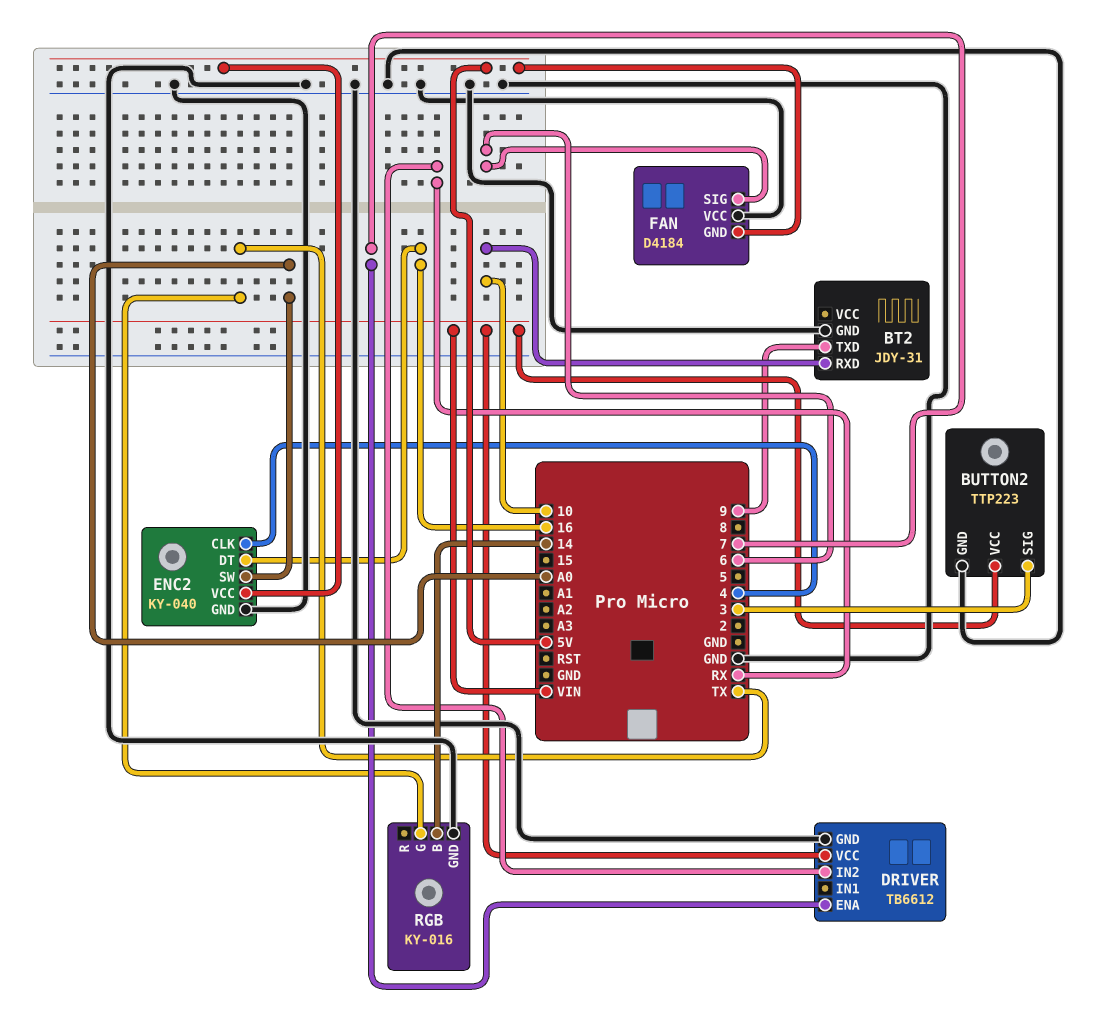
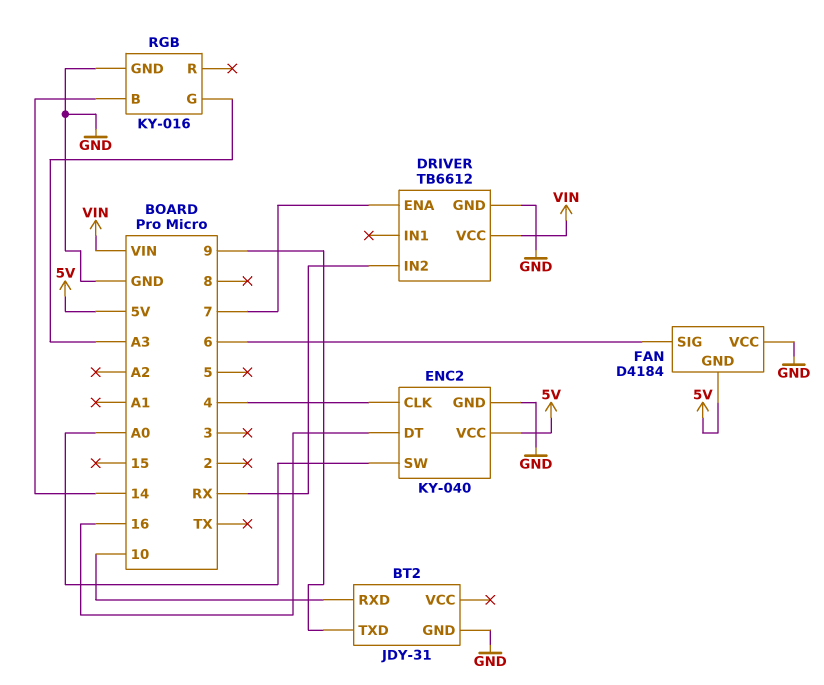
BUTTON2: TTP223 -> none
BUTTON2 pin GND: GND -> none
BUTTON2 pin SIG: 3 -> none
BUTTON2 pin VCC: VIN -> none
RGB pin G: TX -> A3

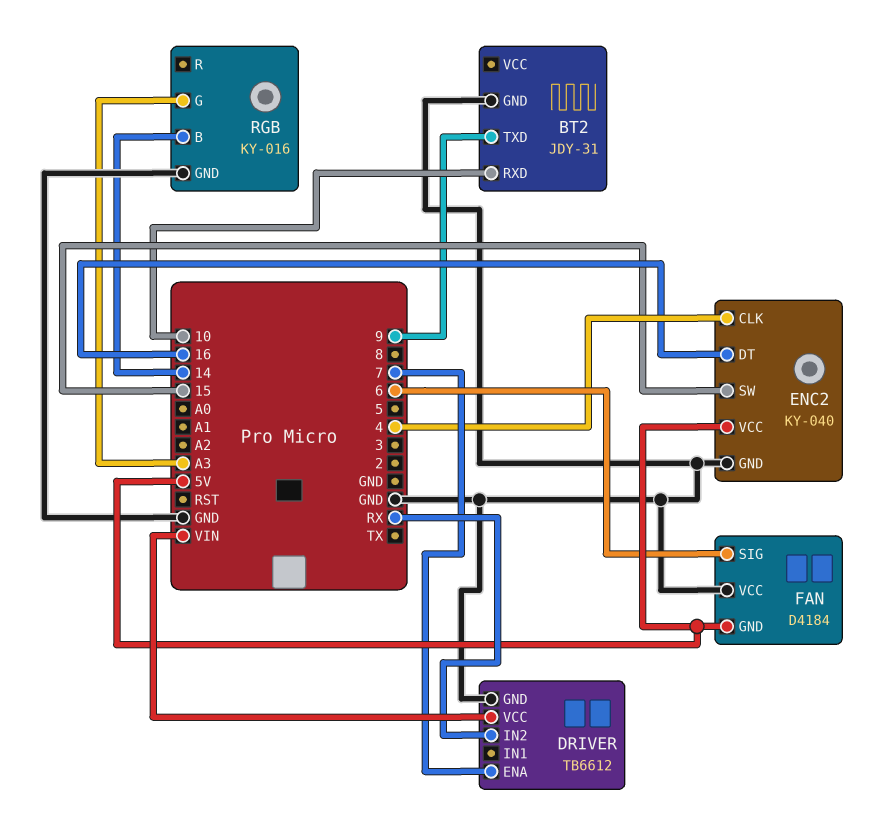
ENC2 pin SW: A0 -> 15

